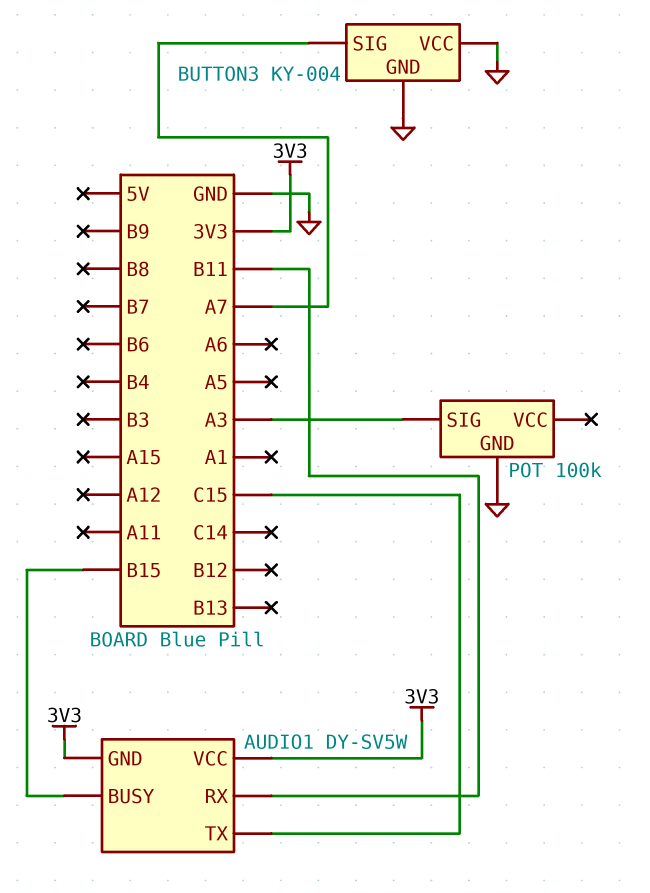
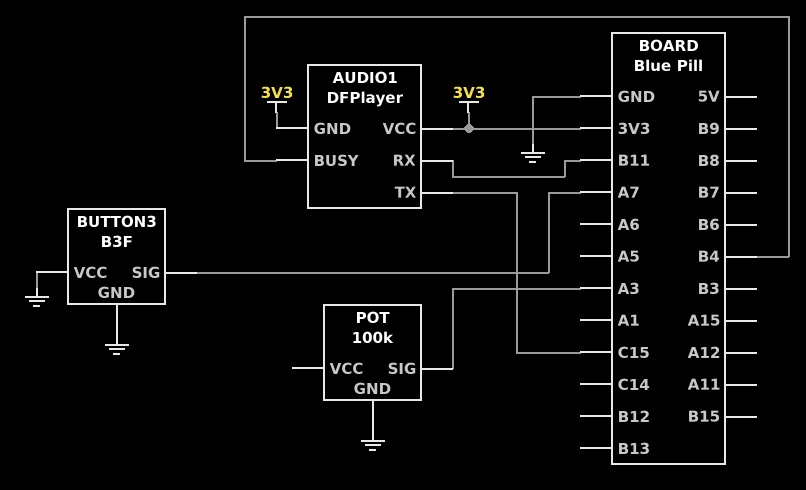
AUDIO1: DY-SV5W -> DFPlayer
AUDIO1 pin BUSY: B15 -> B4
BUTTON3: KY-004 -> B3F

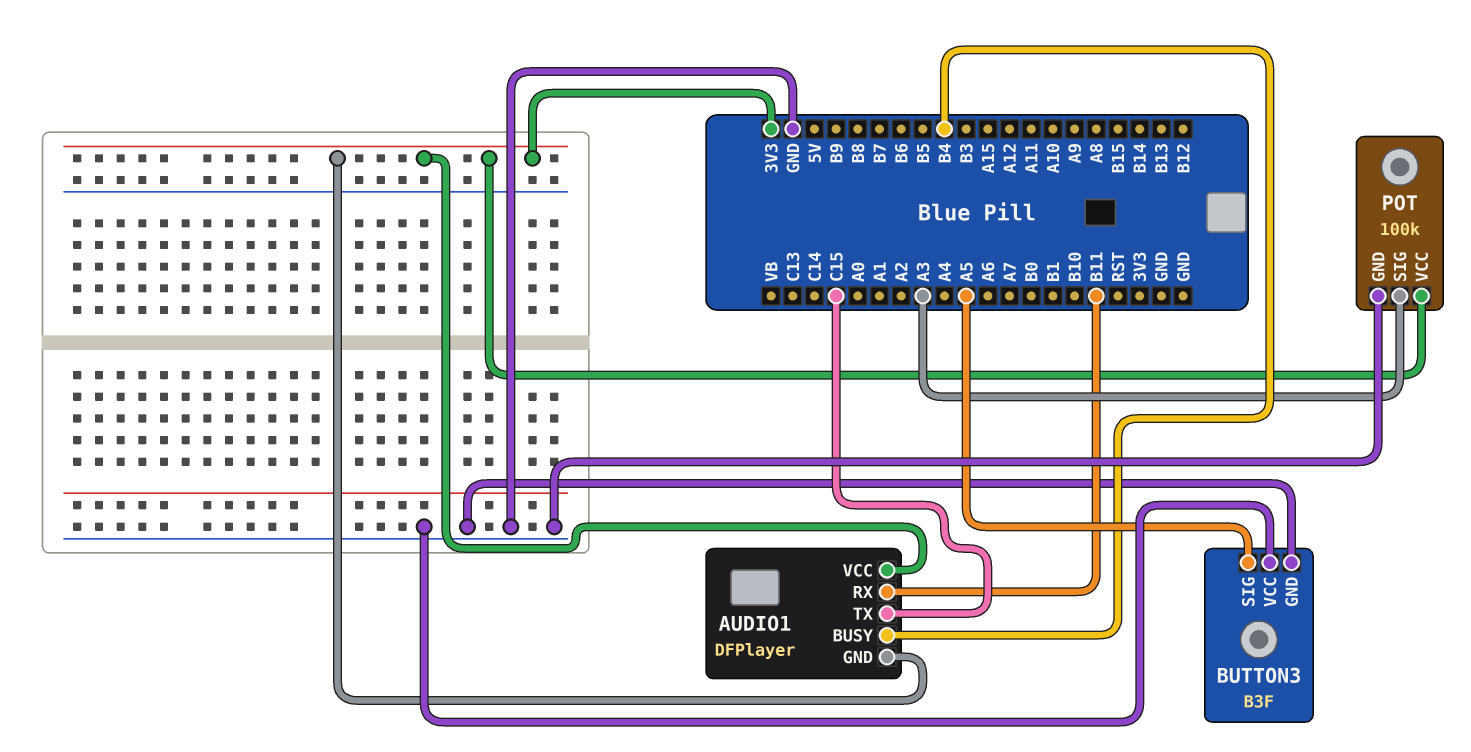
BUTTON3 pin SIG: A7 -> A5
POT pin VCC: none -> 3V3

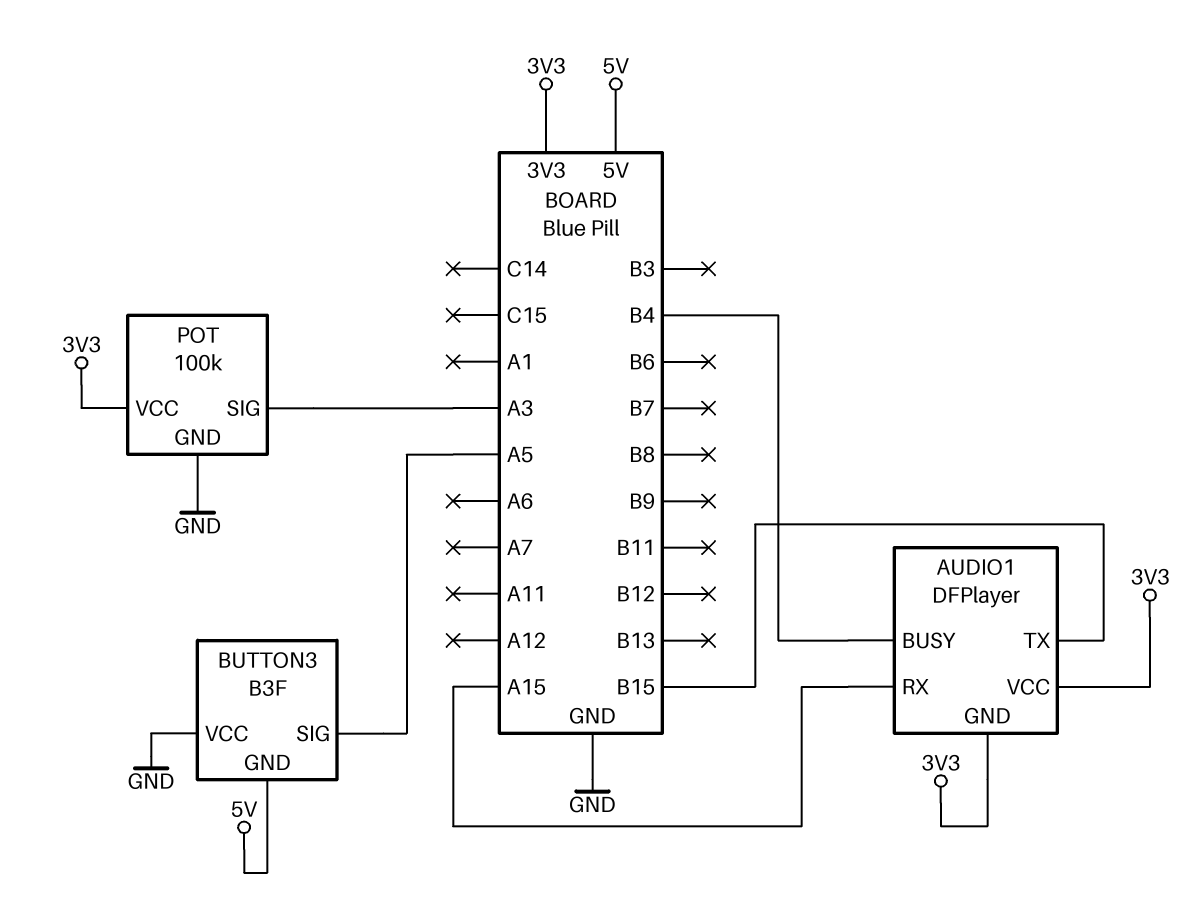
AUDIO1 pin RX: B11 -> A15
AUDIO1 pin TX: C15 -> B15
BUTTON3 pin GND: GND -> 5V

